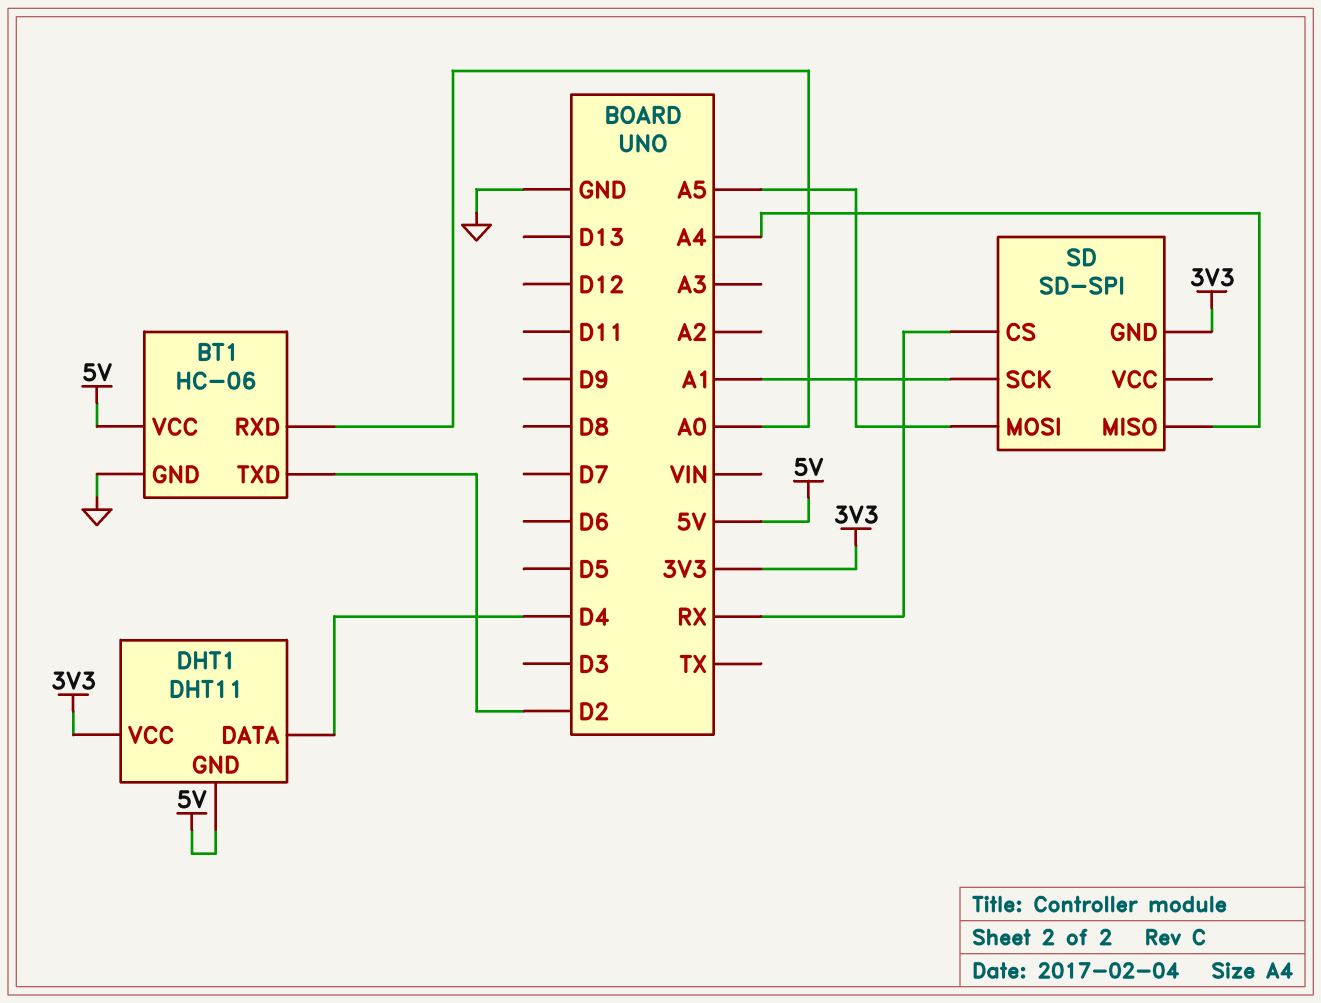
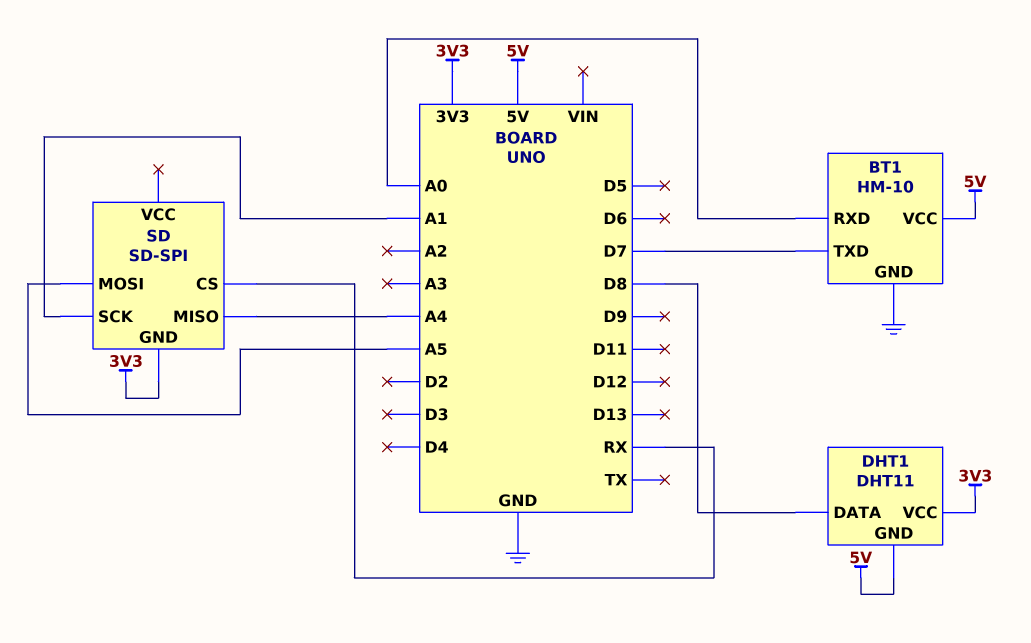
BT1: HC-06 -> HM-10
BT1 pin TXD: D2 -> D7
DHT1 pin DATA: D4 -> D8

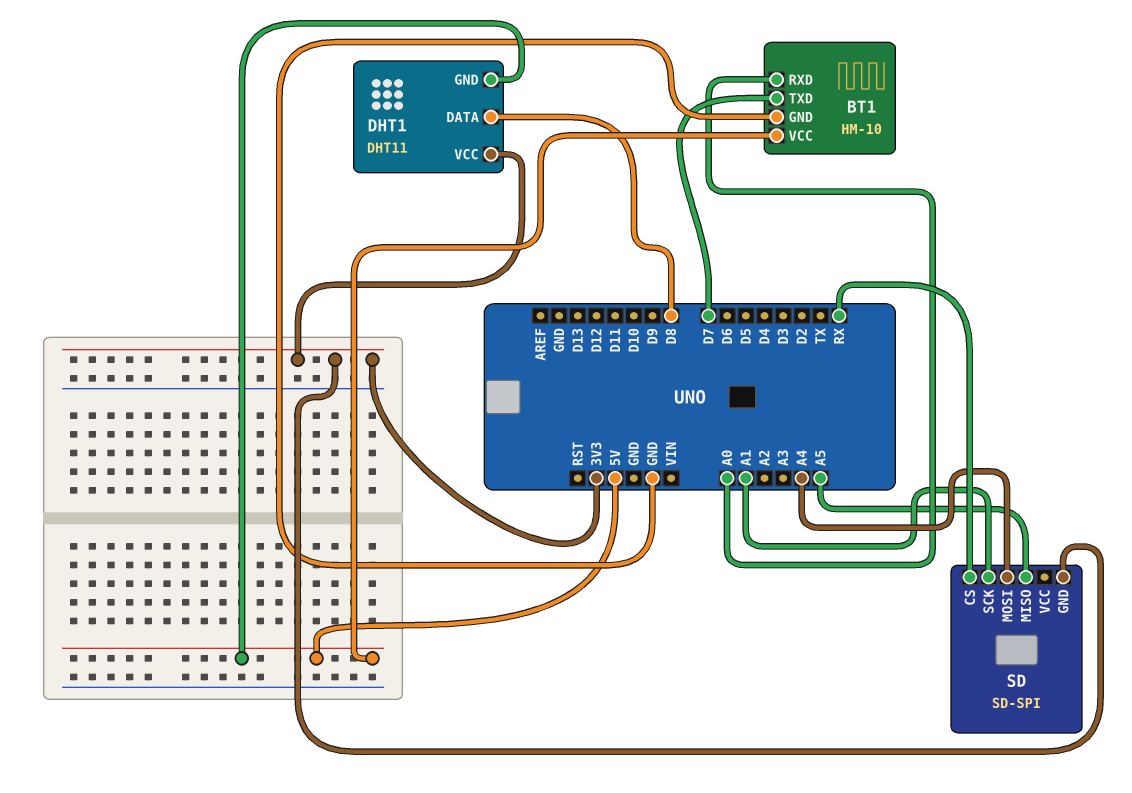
SD pin MISO: A4 -> A5
SD pin MOSI: A5 -> A4

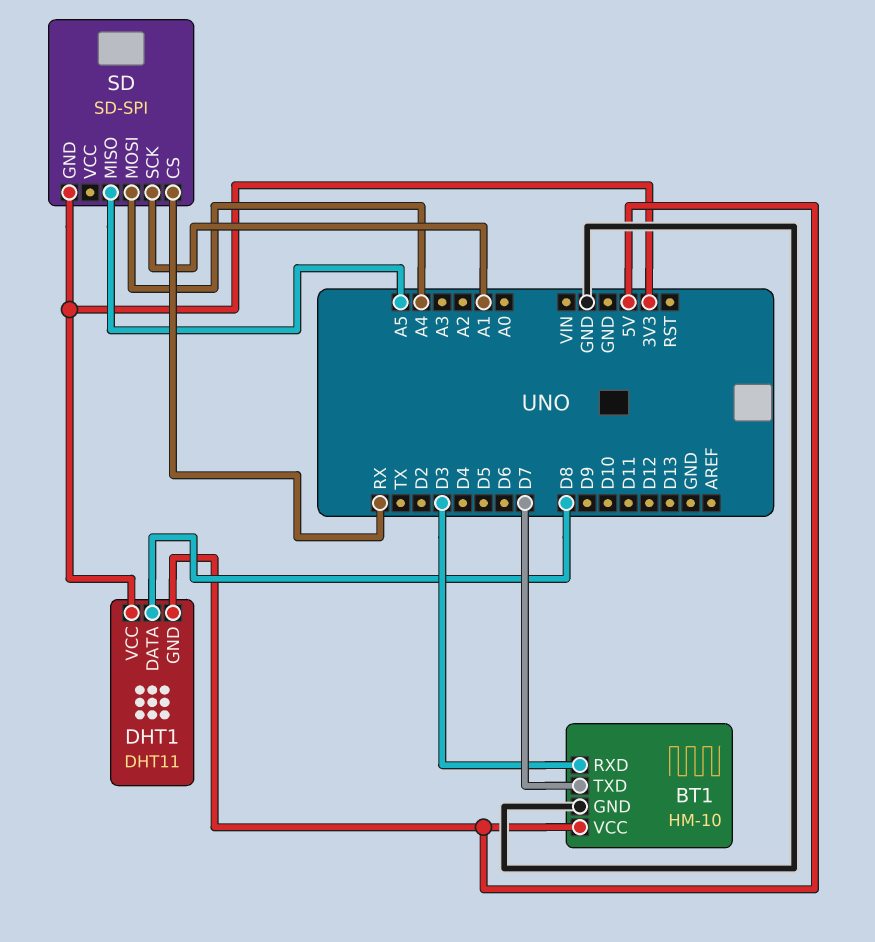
BT1 pin RXD: A0 -> D3

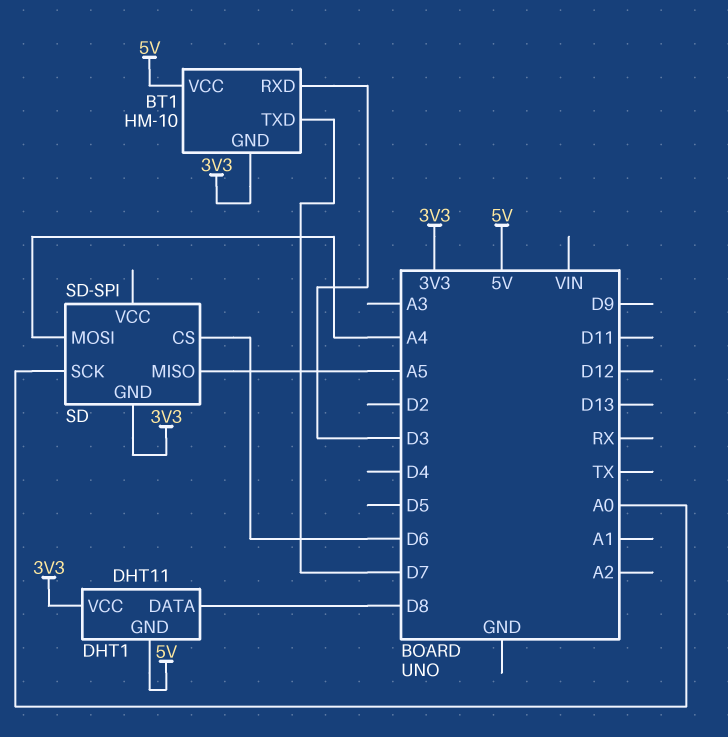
BT1 pin GND: GND -> 3V3
SD pin CS: RX -> D6
SD pin SCK: A1 -> A0

